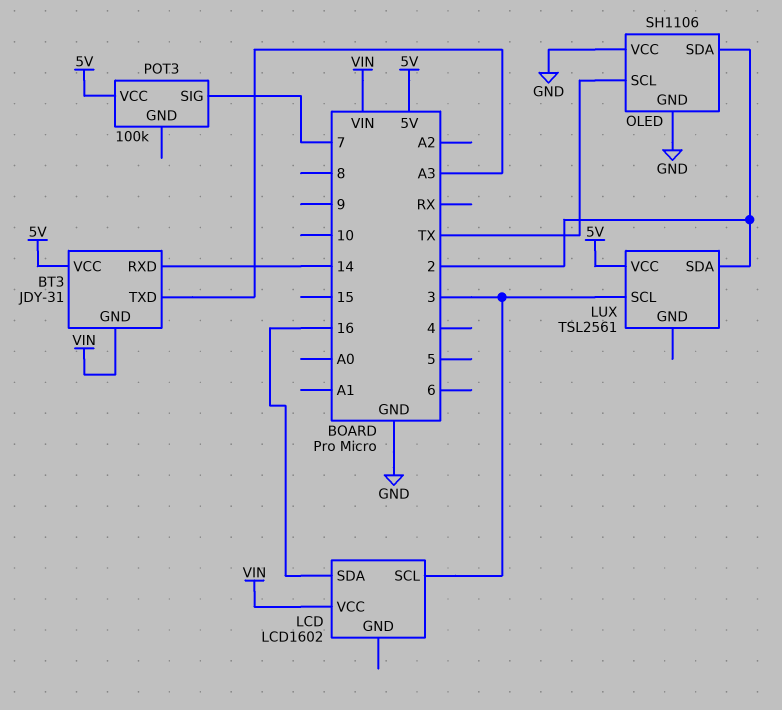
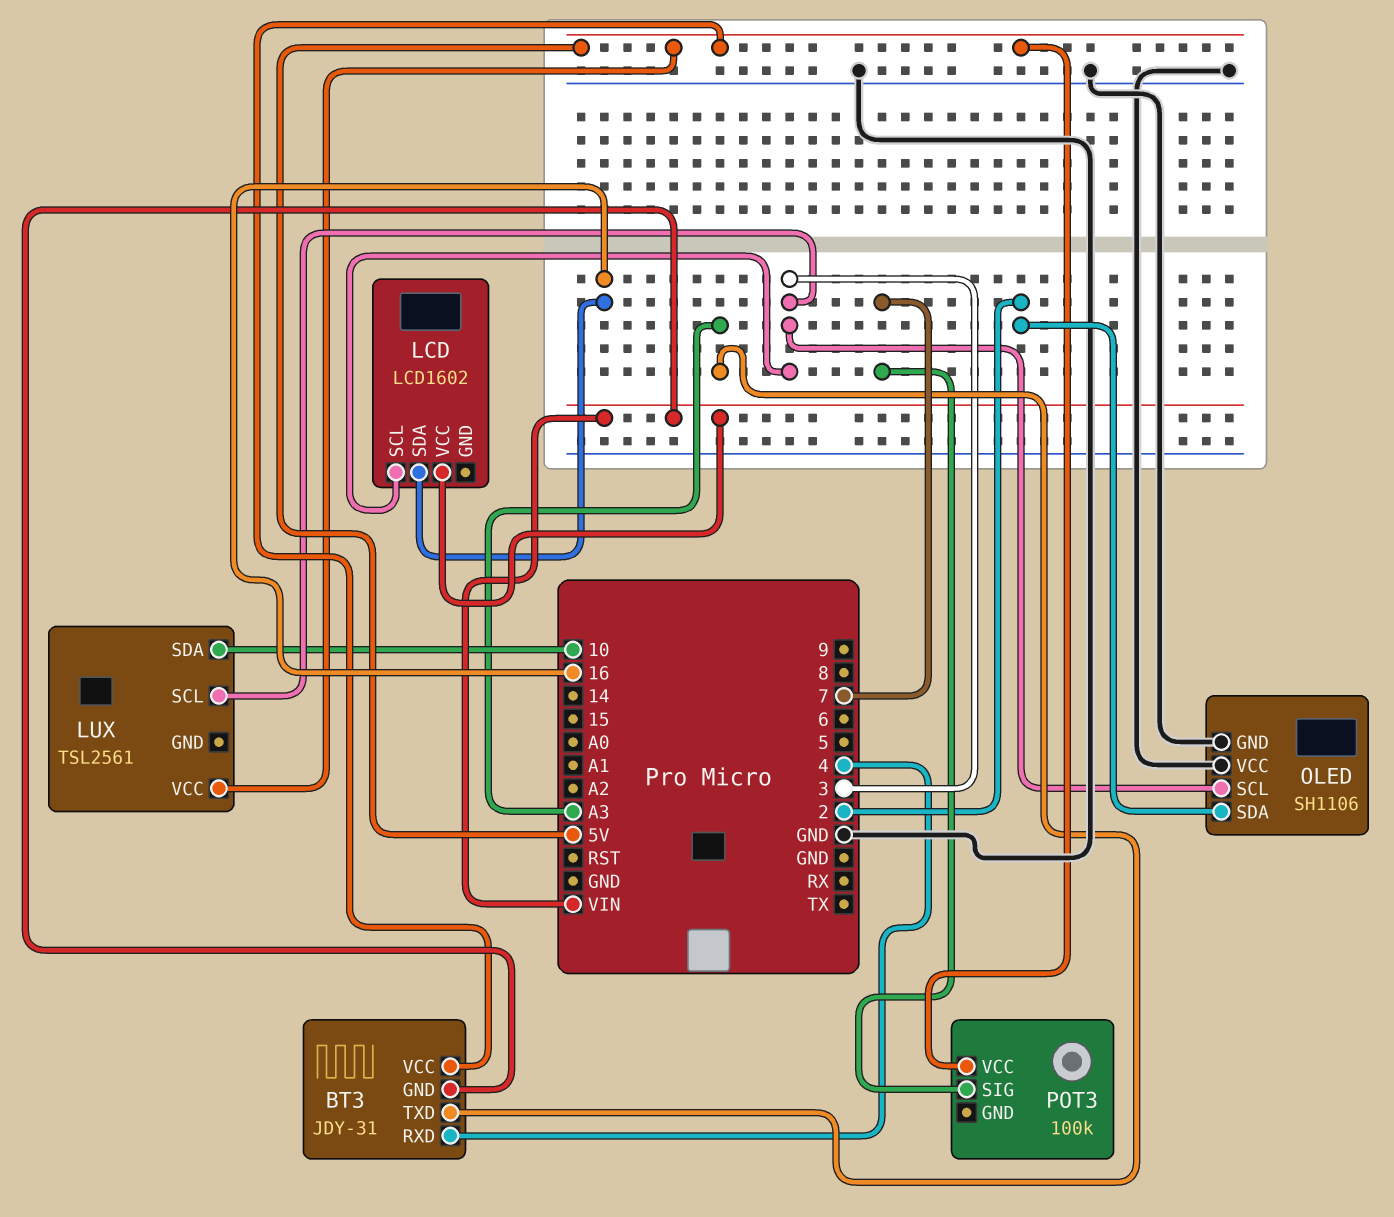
BT3 pin RXD: 14 -> 4
LUX pin SDA: 2 -> 10
OLED pin SCL: TX -> 3

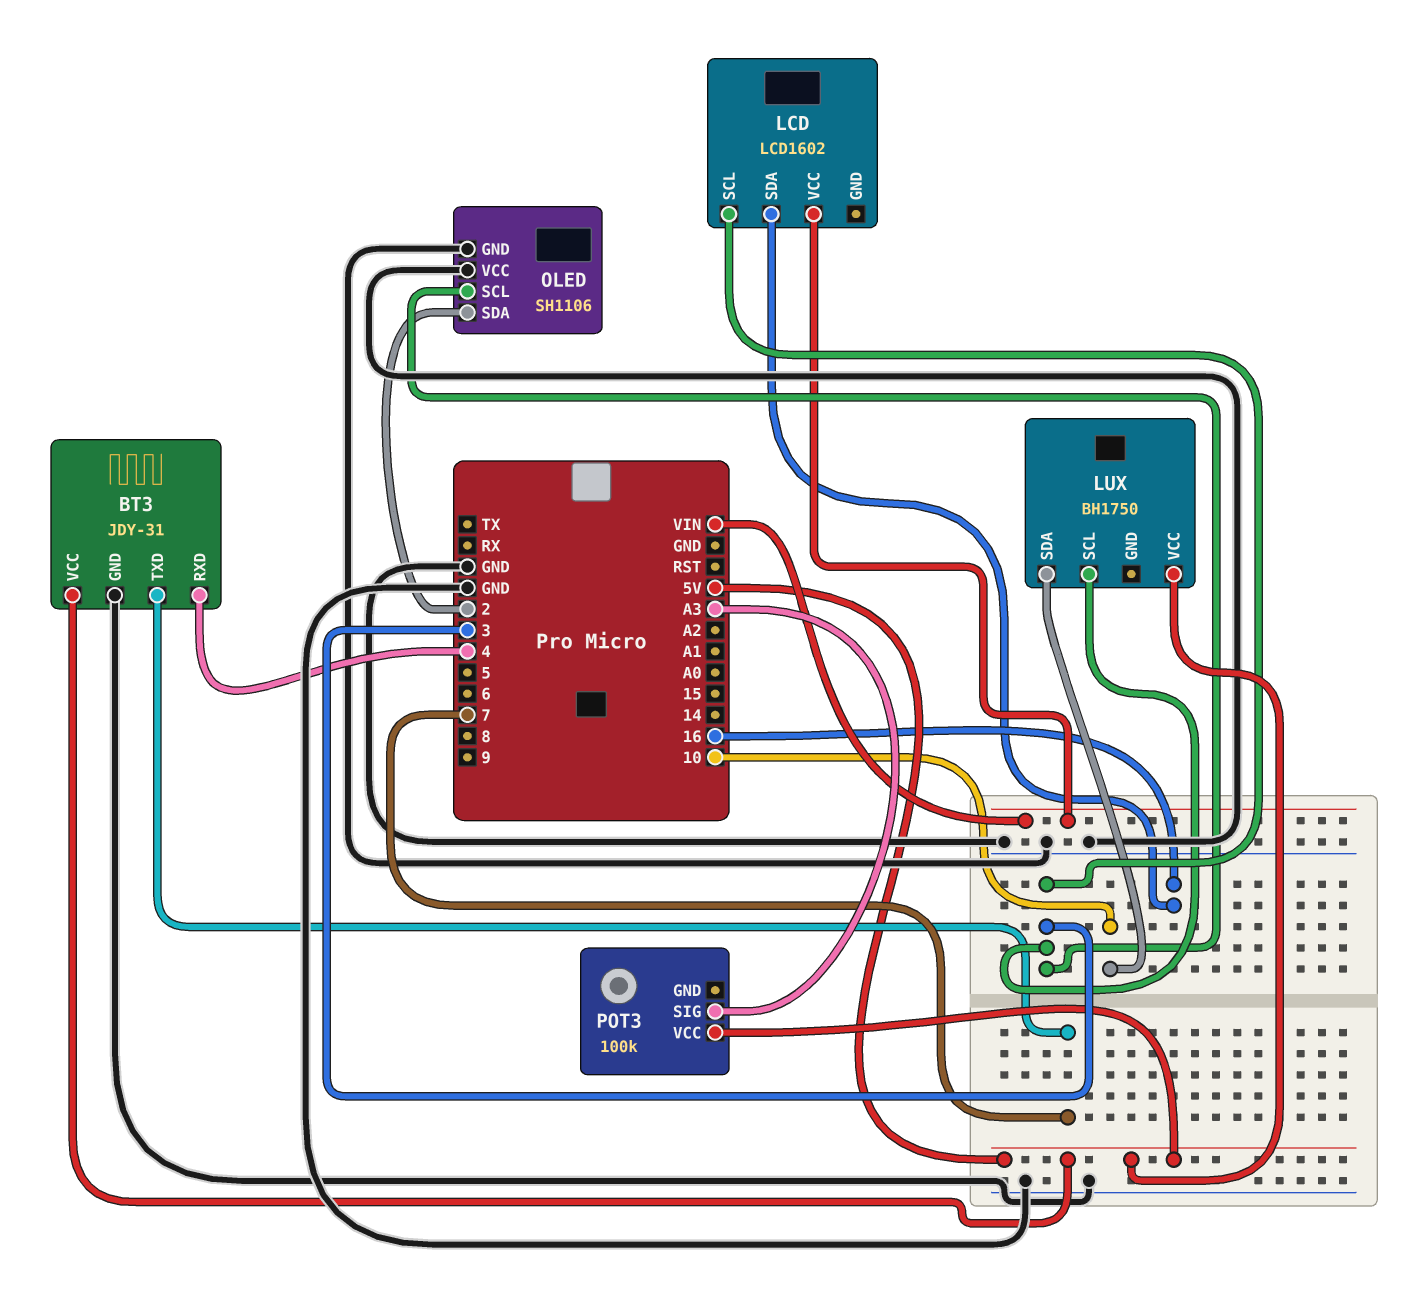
BT3 pin GND: VIN -> GND
BT3 pin TXD: A3 -> 7
LUX: TSL2561 -> BH1750
POT3 pin SIG: 7 -> A3

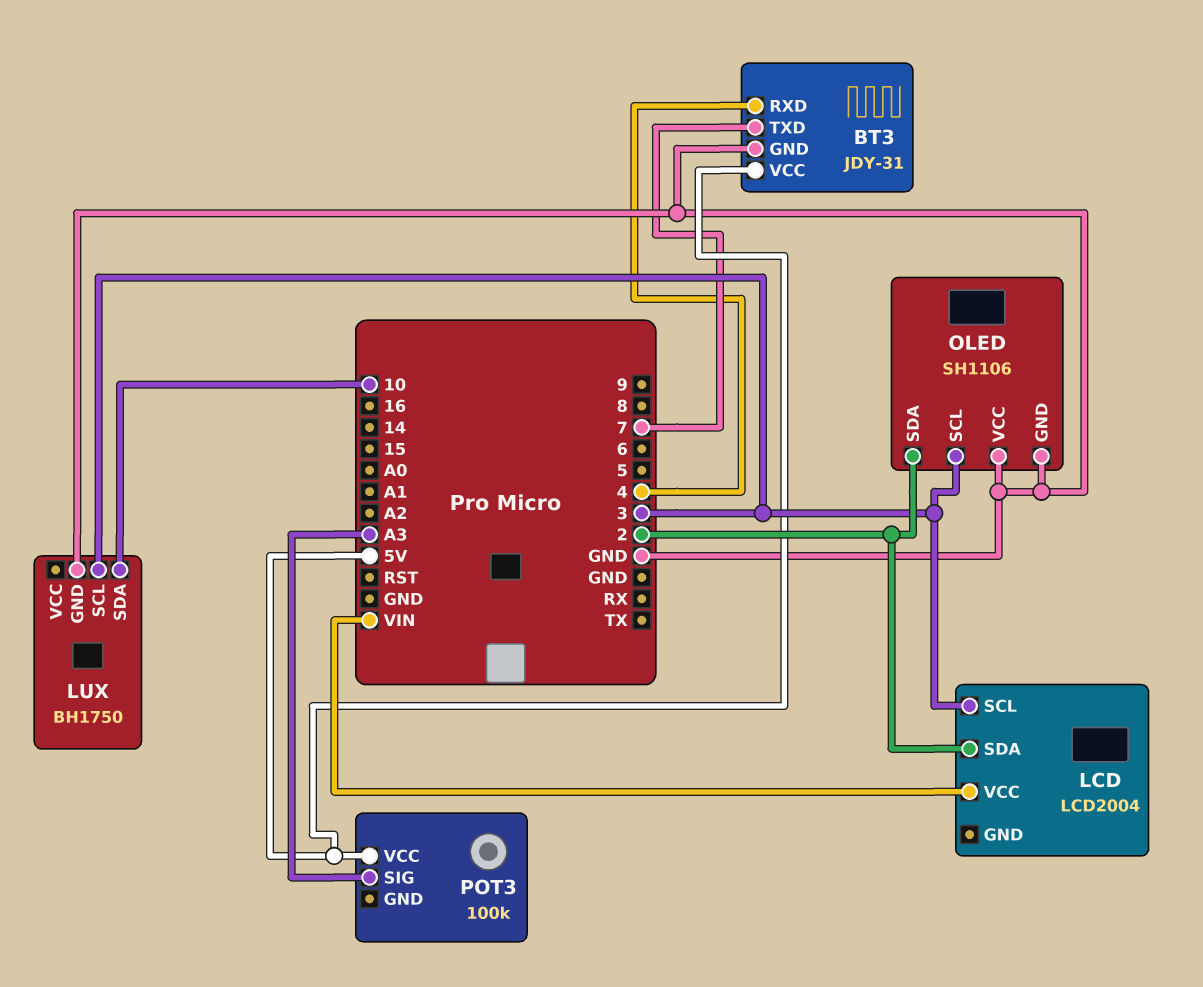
LCD: LCD1602 -> LCD2004
LCD pin SDA: 16 -> 2
LUX pin GND: none -> GND
LUX pin VCC: 5V -> none

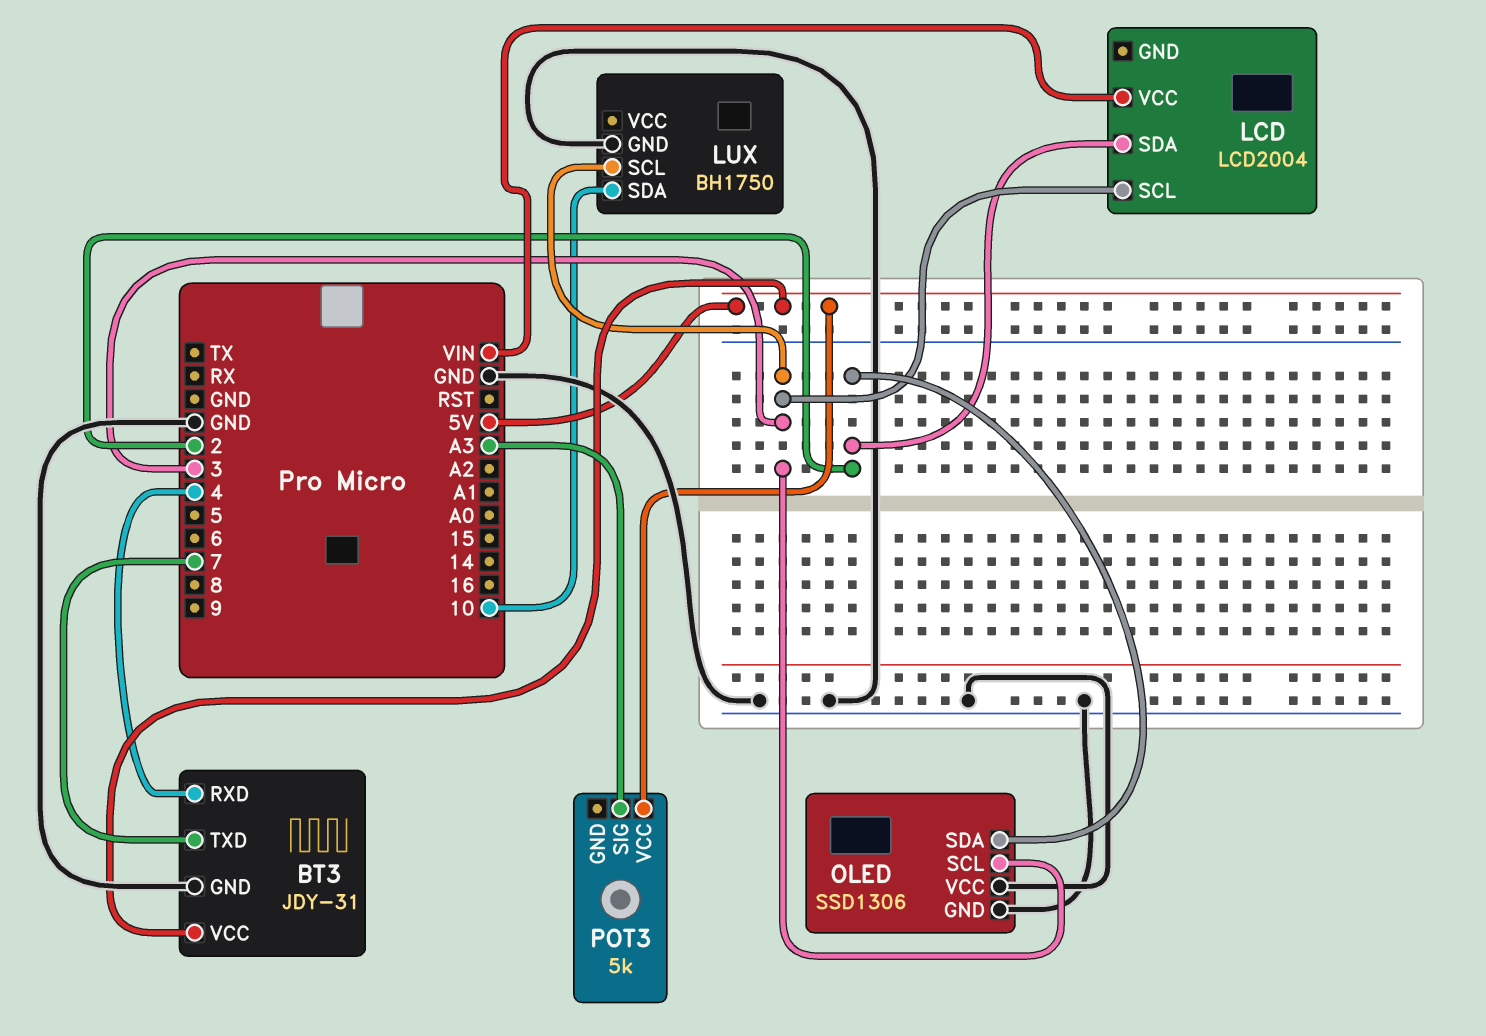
OLED: SH1106 -> SSD1306
POT3: 100k -> 5k

